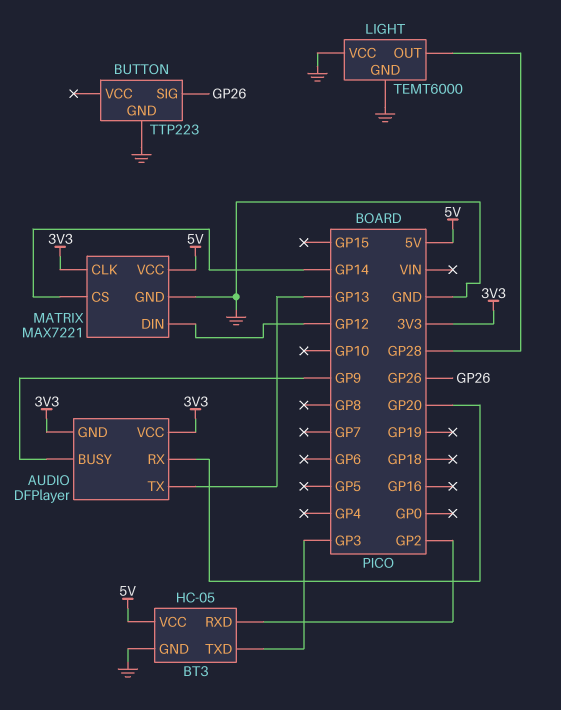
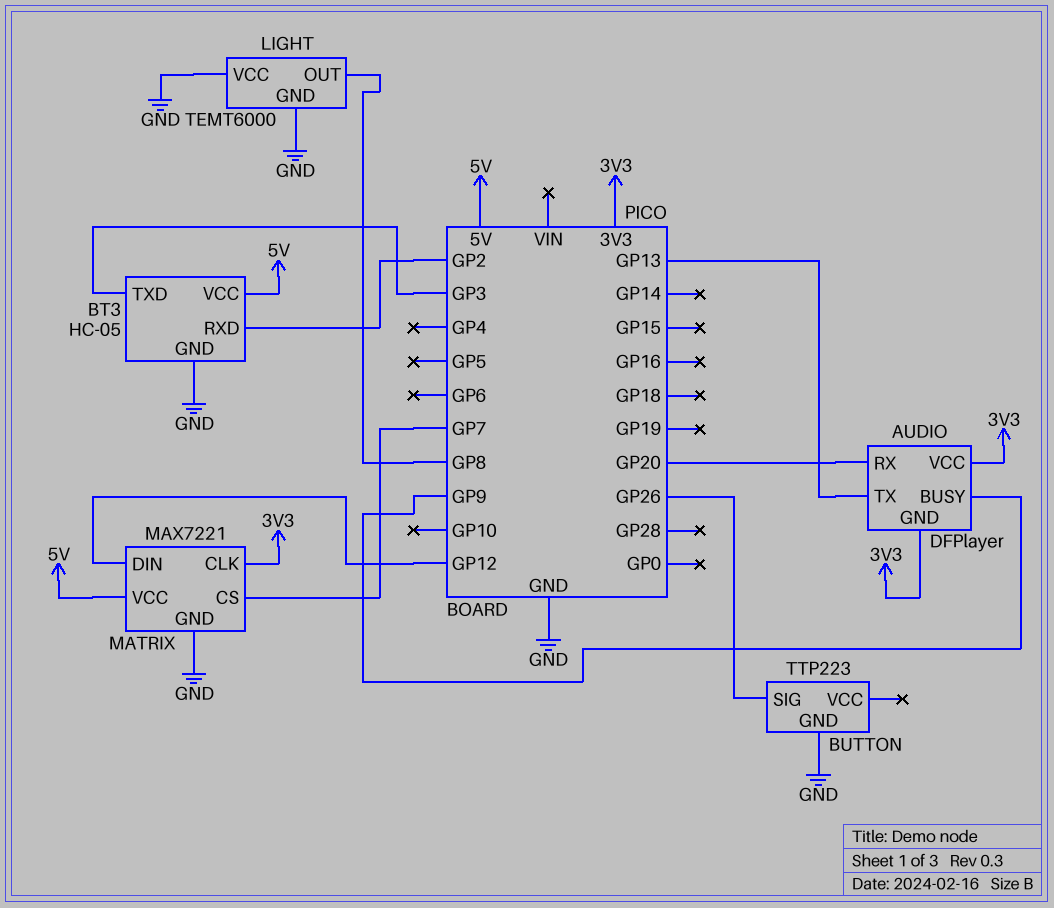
LIGHT pin OUT: GP28 -> GP8
MATRIX pin CS: GP14 -> GP7

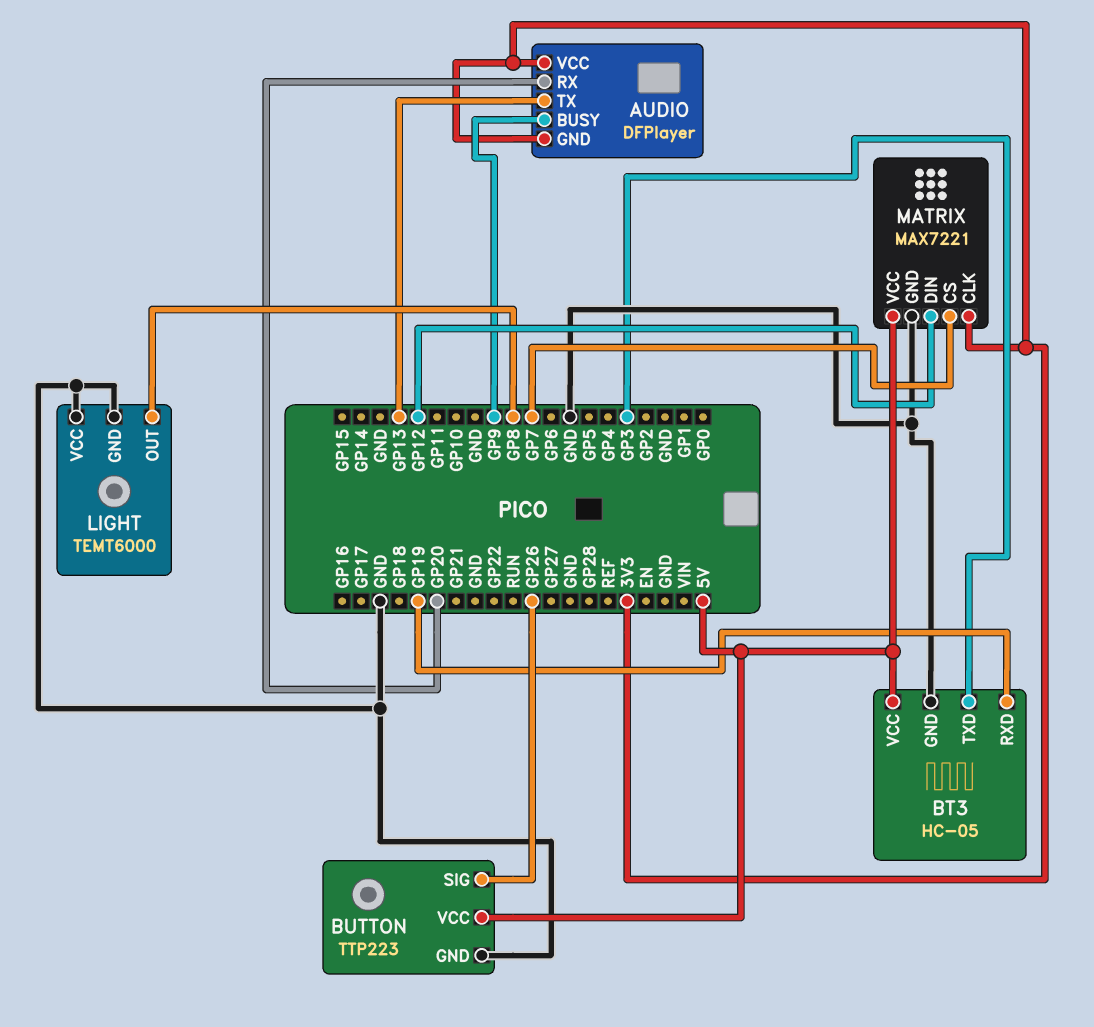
BT3 pin RXD: GP2 -> GP19
BUTTON pin VCC: none -> 5V

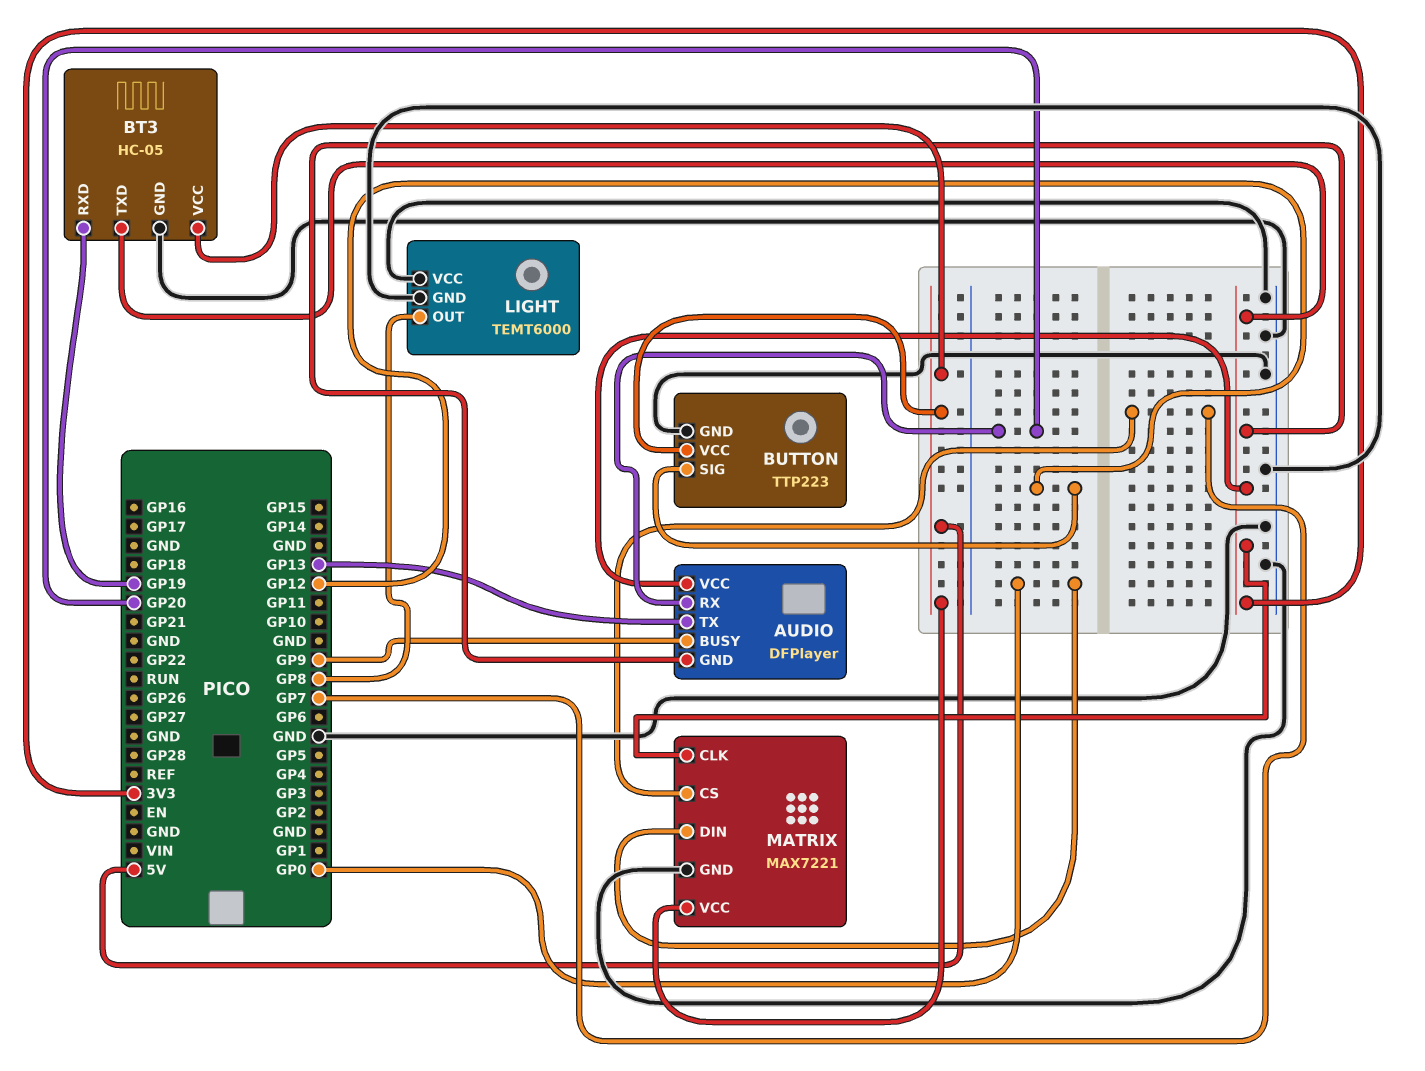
BT3 pin TXD: GP3 -> 3V3
BUTTON pin SIG: GP26 -> GP12
MATRIX pin DIN: GP12 -> GP0

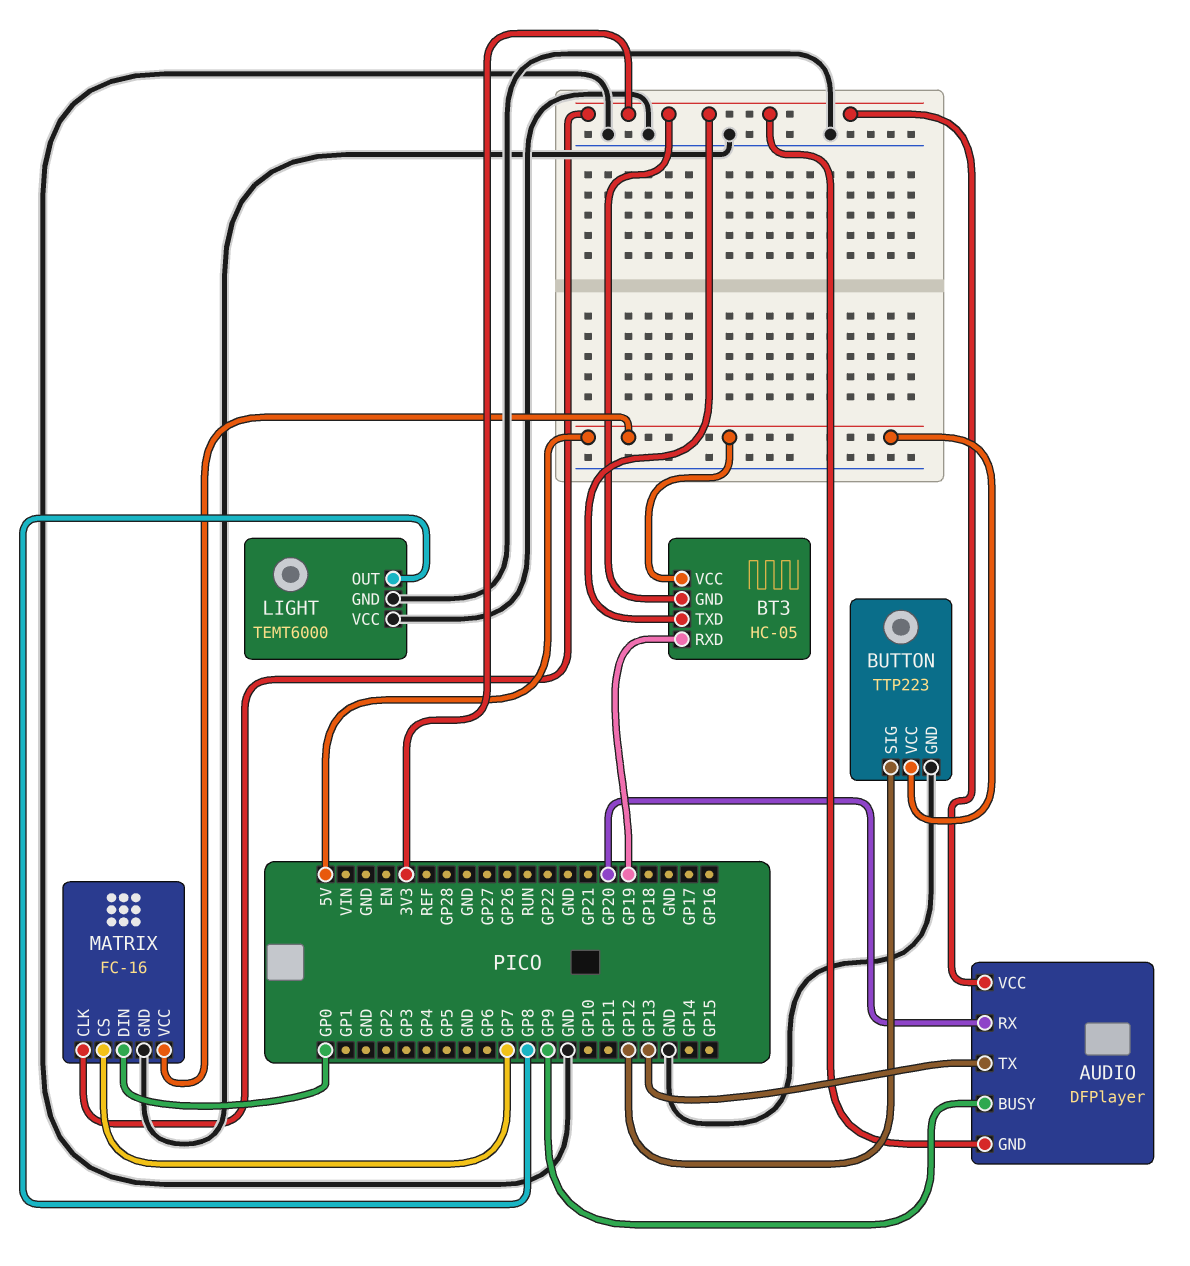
BT3 pin GND: GND -> 3V3
MATRIX: MAX7221 -> FC-16

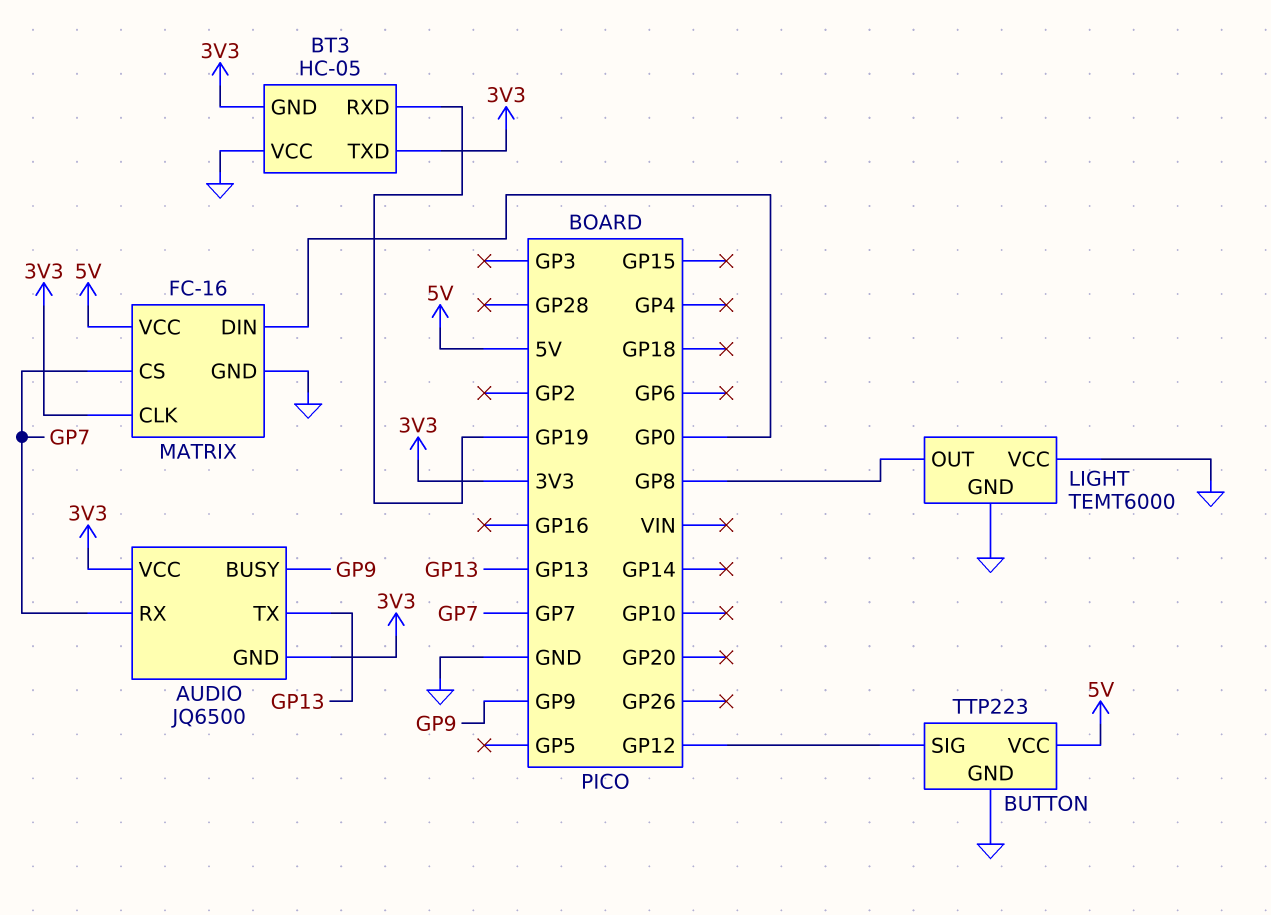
AUDIO: DFPlayer -> JQ6500
AUDIO pin RX: GP20 -> GP7
BT3 pin VCC: 5V -> GND

